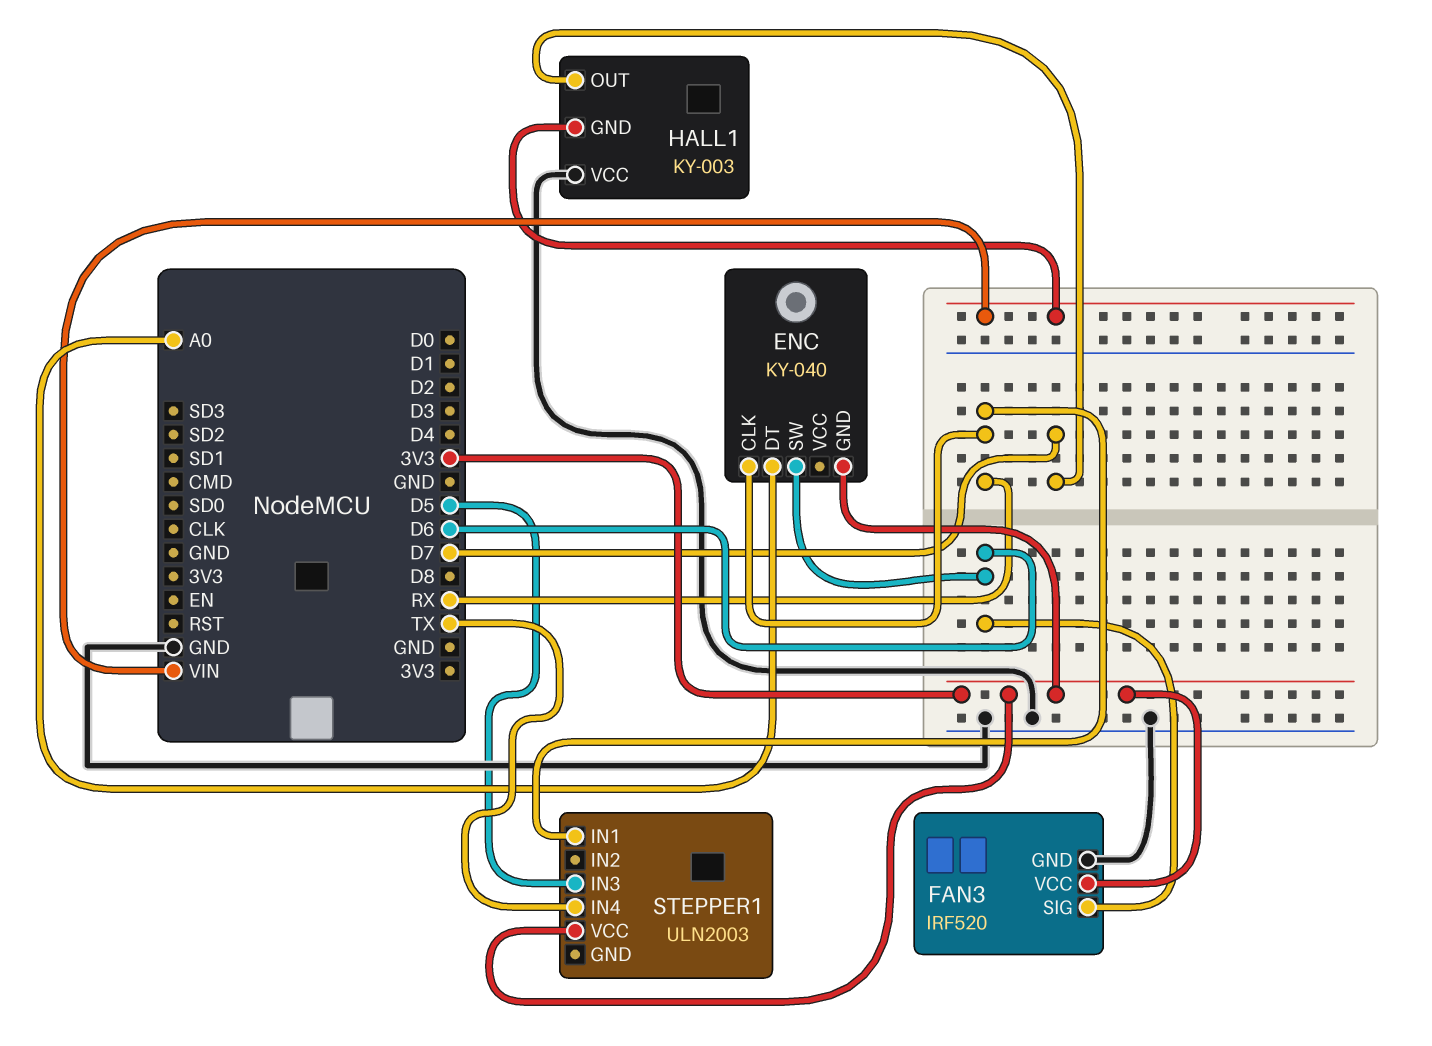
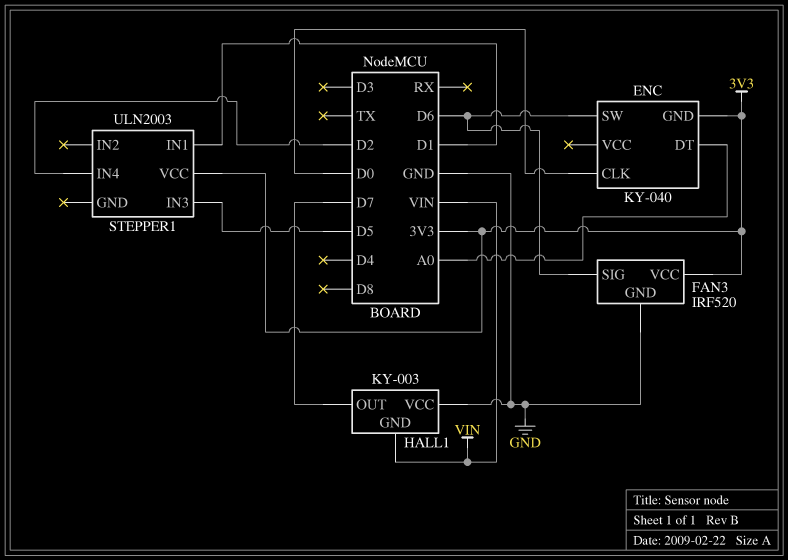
ENC pin CLK: RX -> D0
STEPPER1 pin IN1: RX -> D1
STEPPER1 pin IN4: TX -> D2

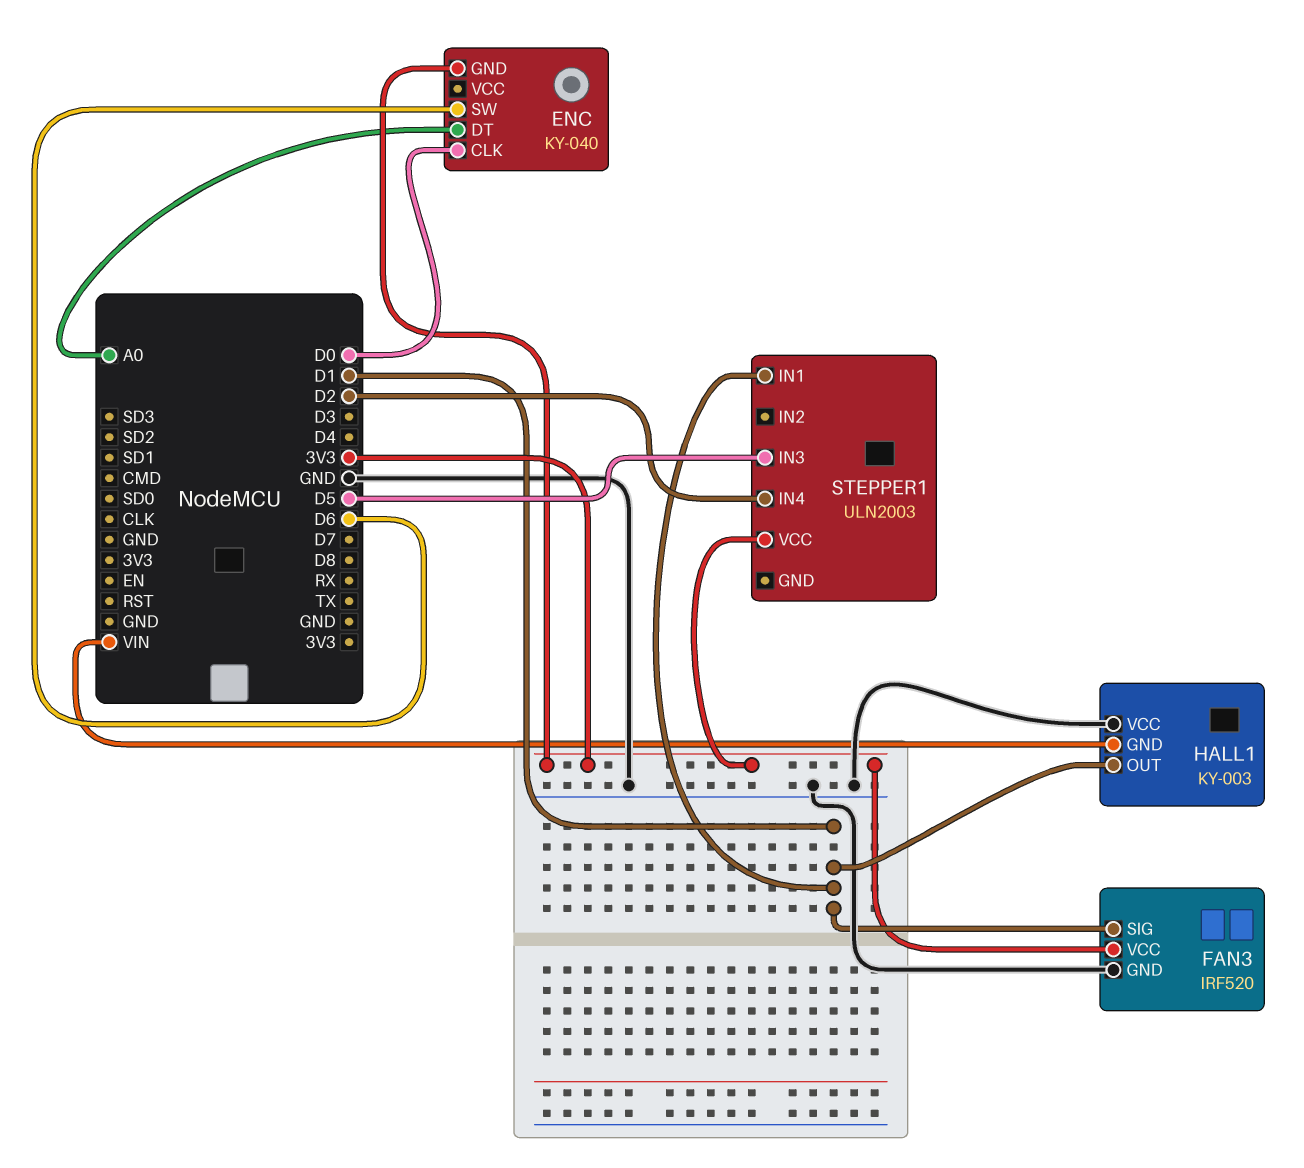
FAN3 pin SIG: D6 -> D1
HALL1 pin OUT: D7 -> D1

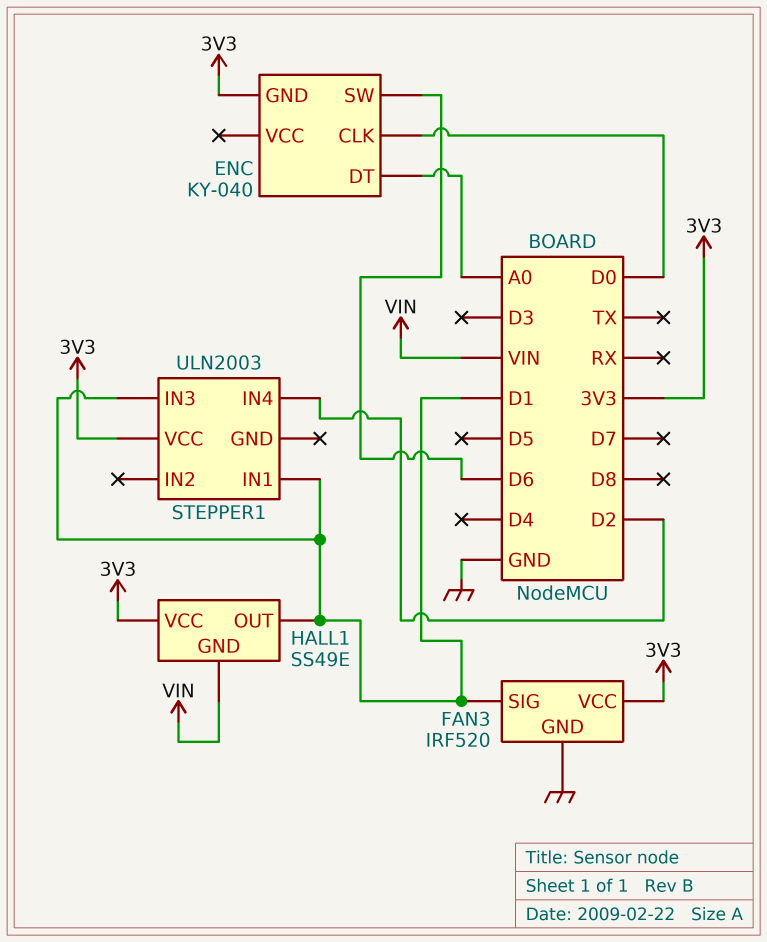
HALL1: KY-003 -> SS49E
HALL1 pin VCC: GND -> 3V3
STEPPER1 pin IN3: D5 -> D1

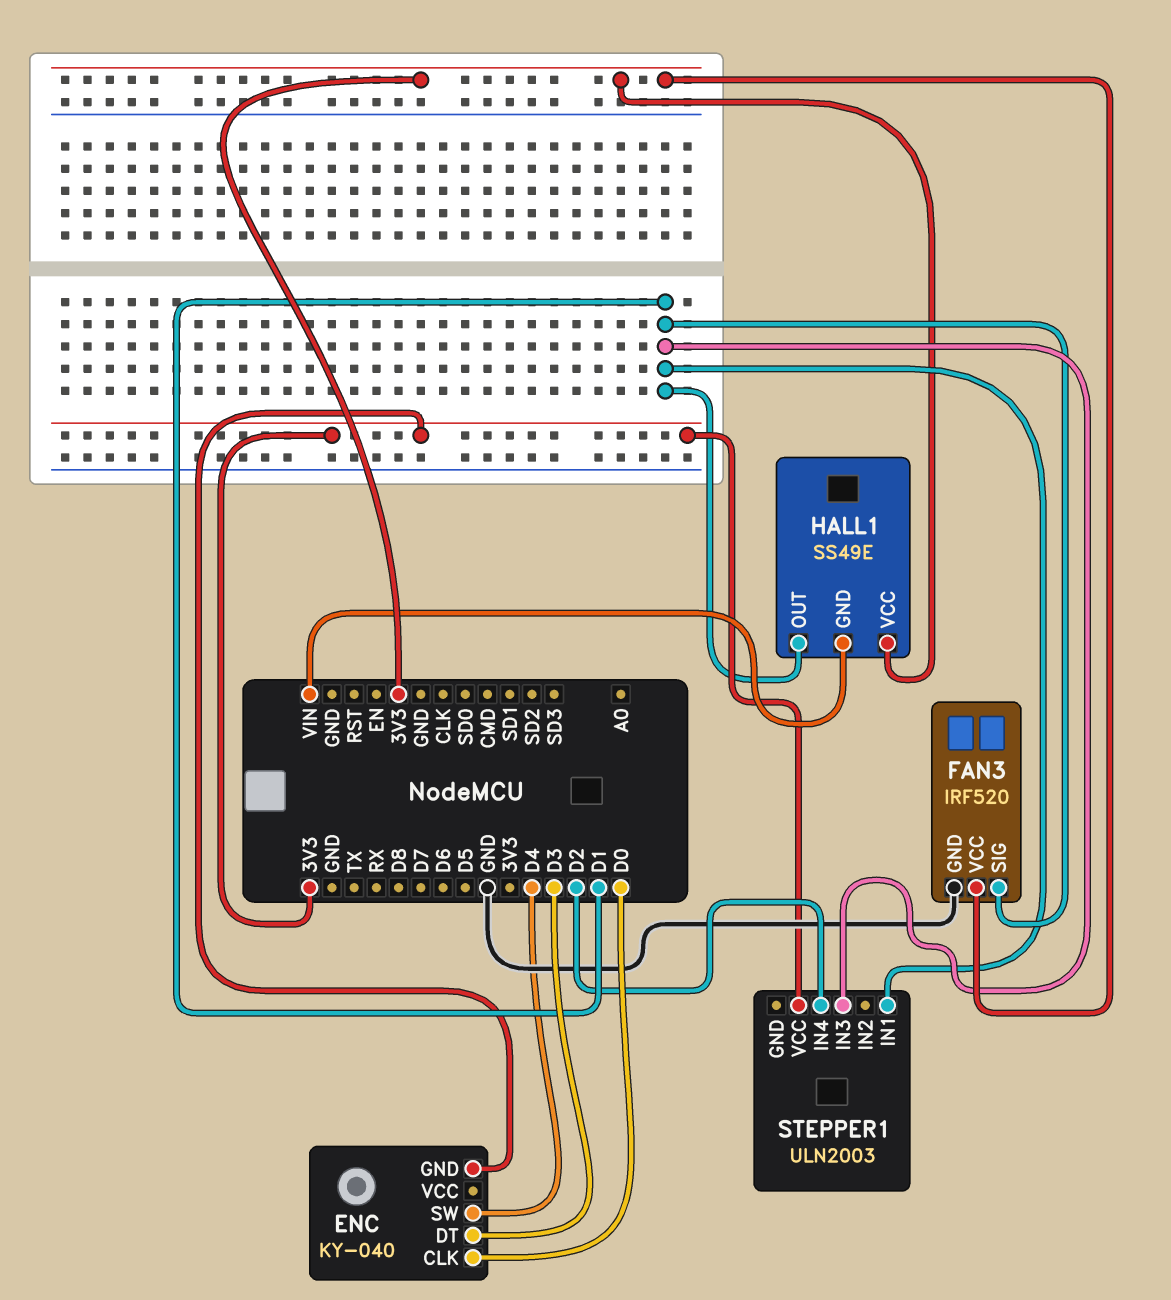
ENC pin DT: A0 -> D3
ENC pin SW: D6 -> D4

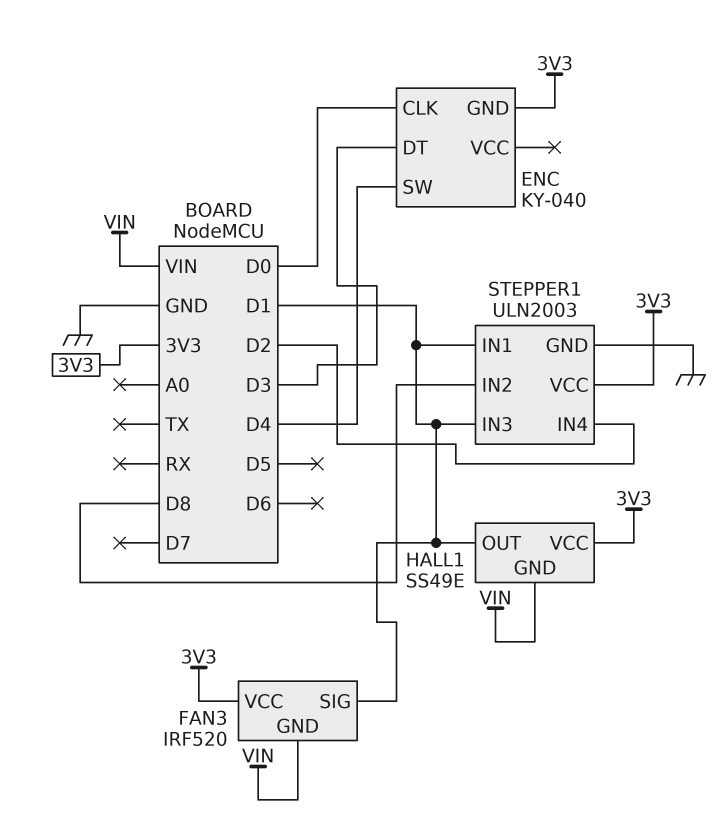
FAN3 pin GND: GND -> VIN
STEPPER1 pin GND: none -> GND
STEPPER1 pin IN2: none -> D8

